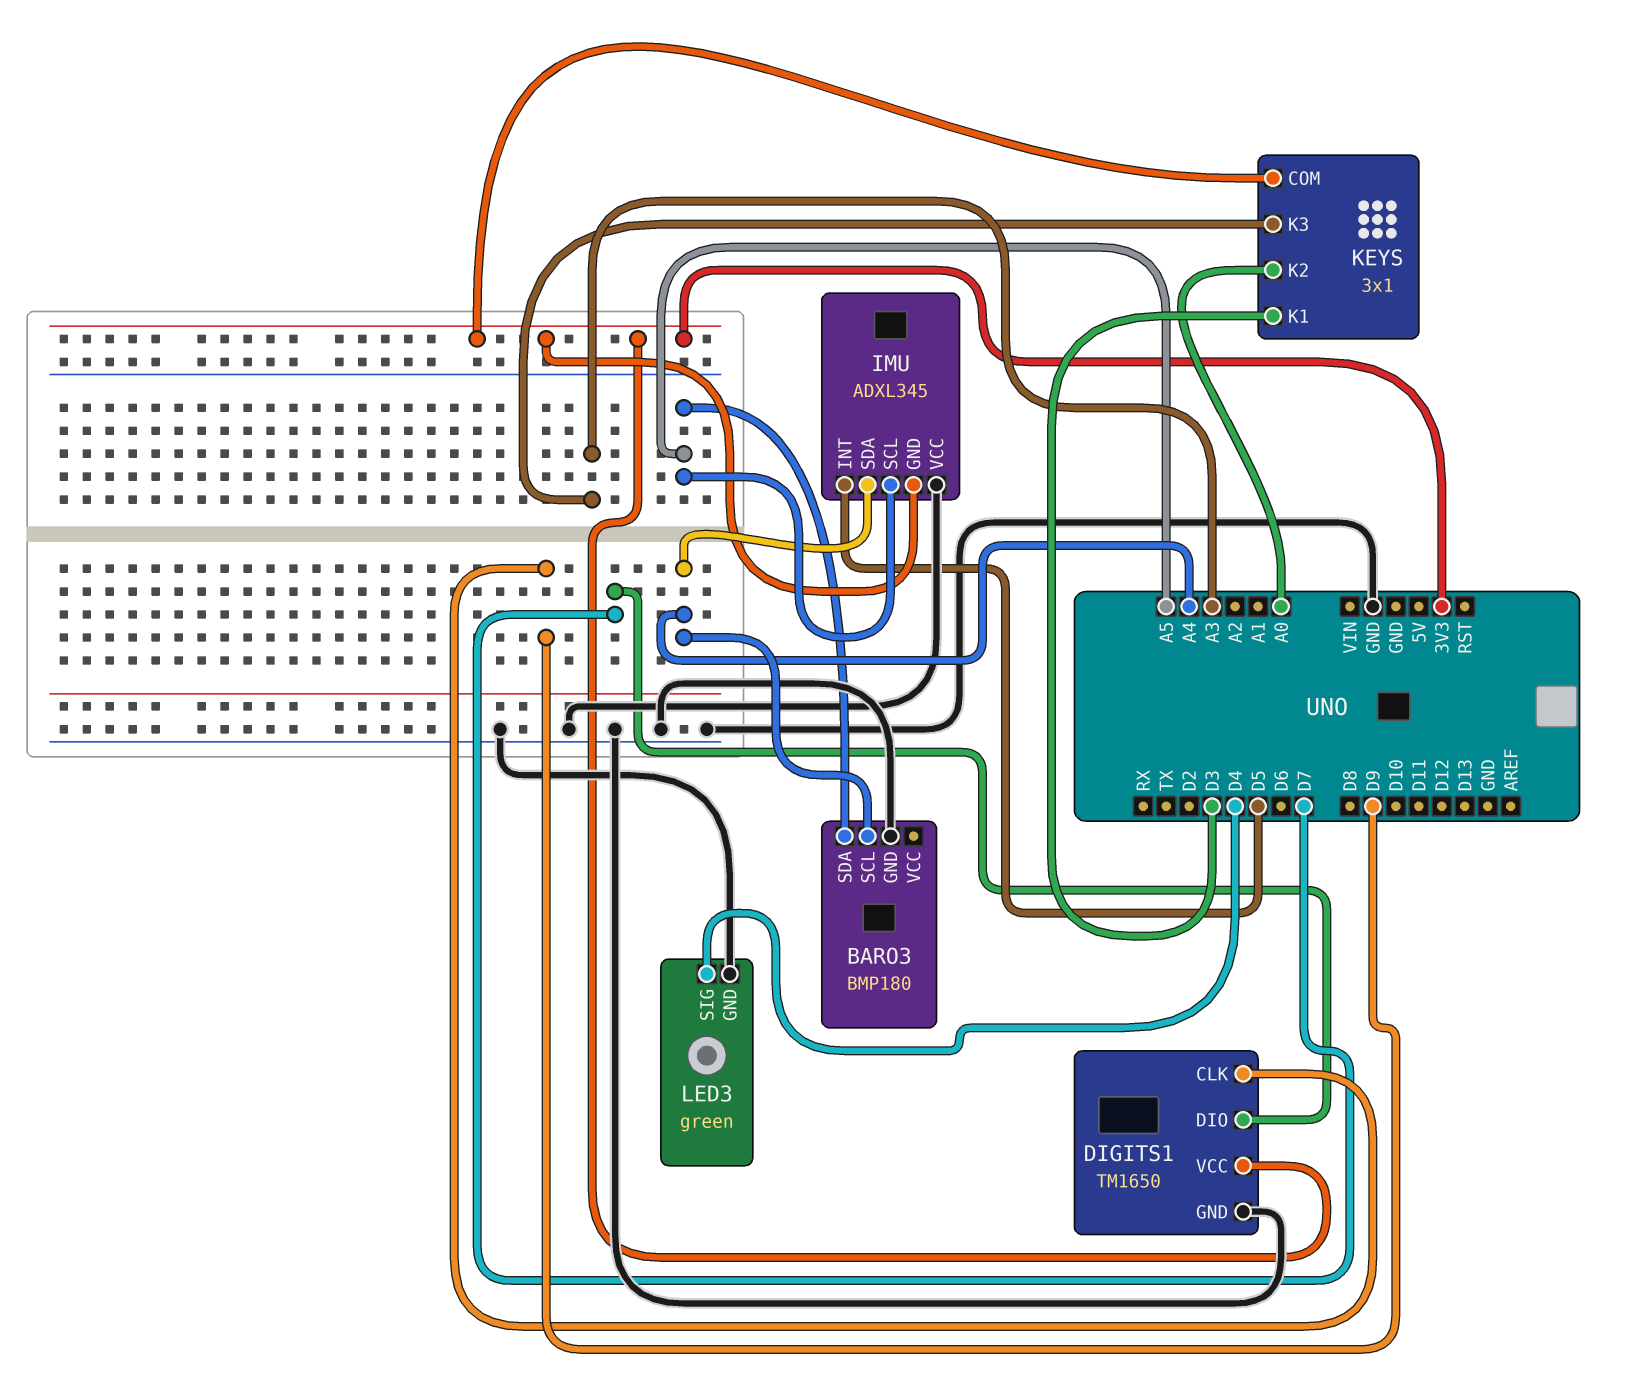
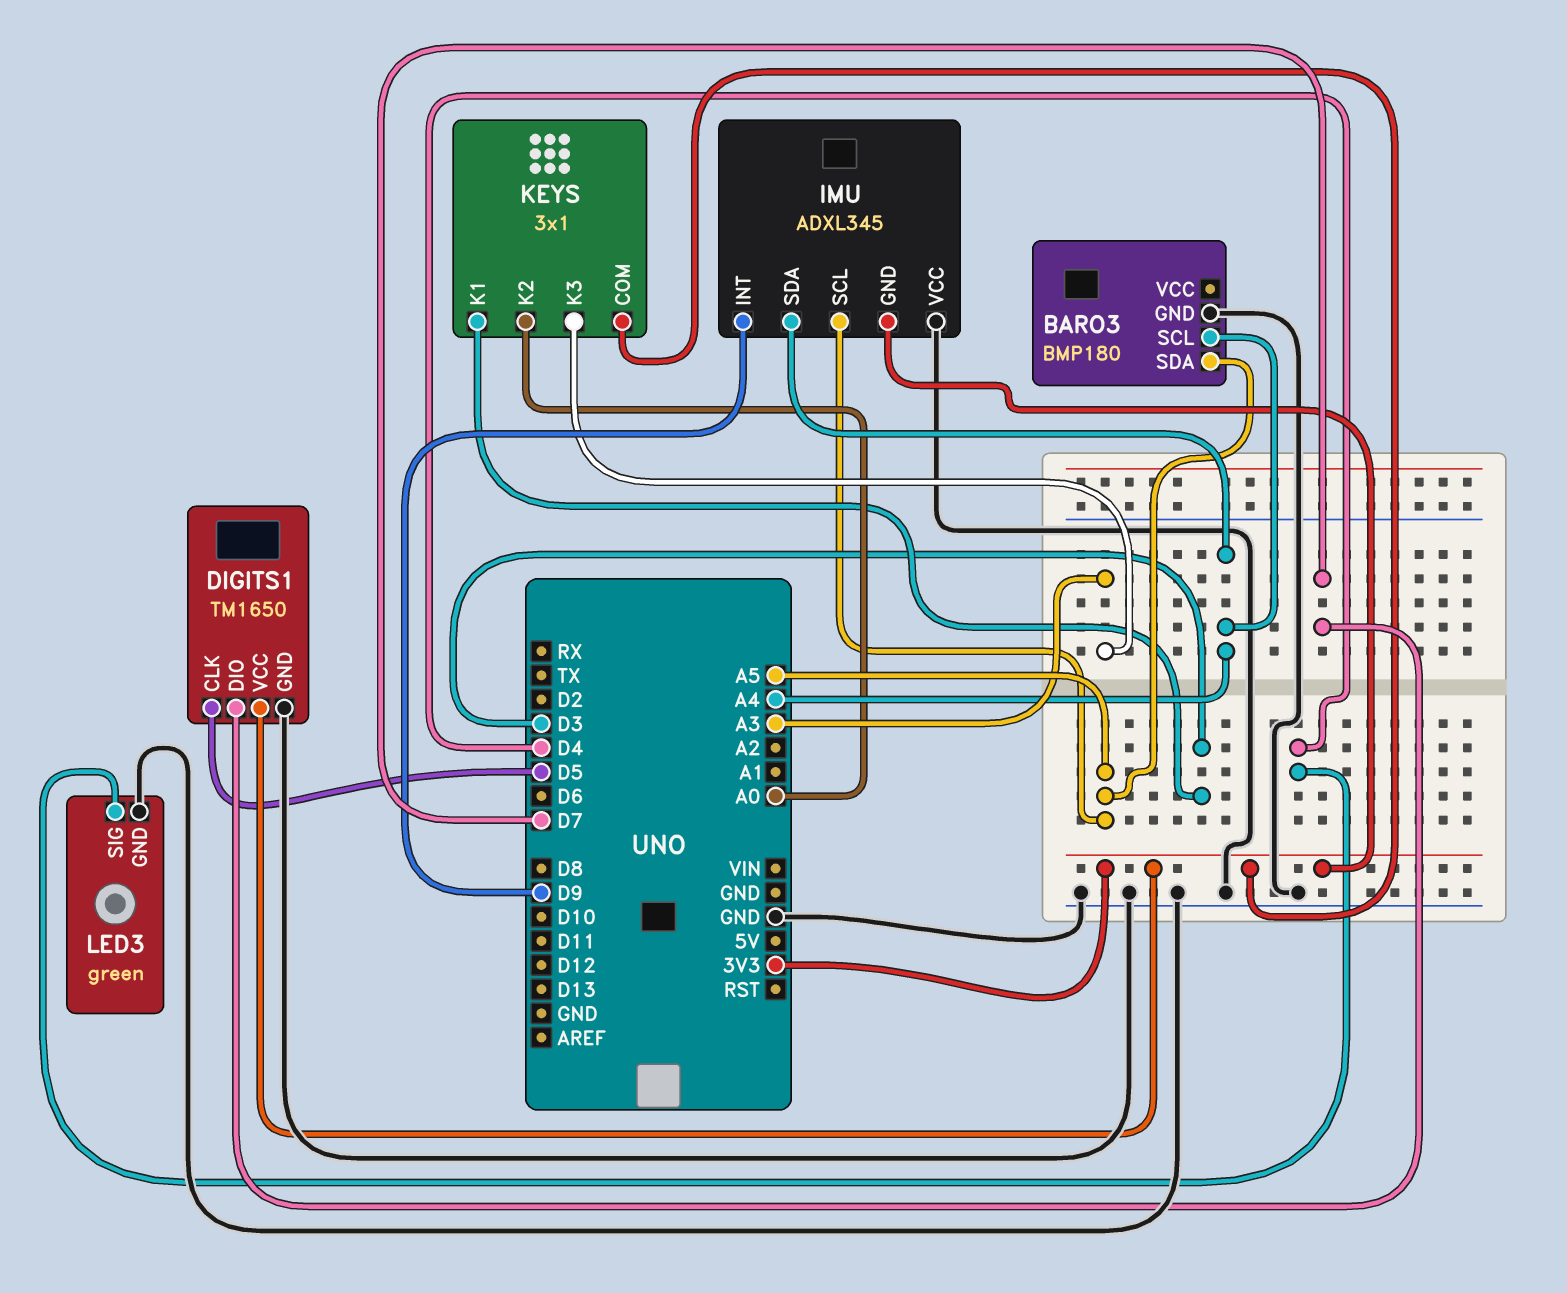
DIGITS1 pin CLK: D9 -> D5
IMU pin INT: D5 -> D9

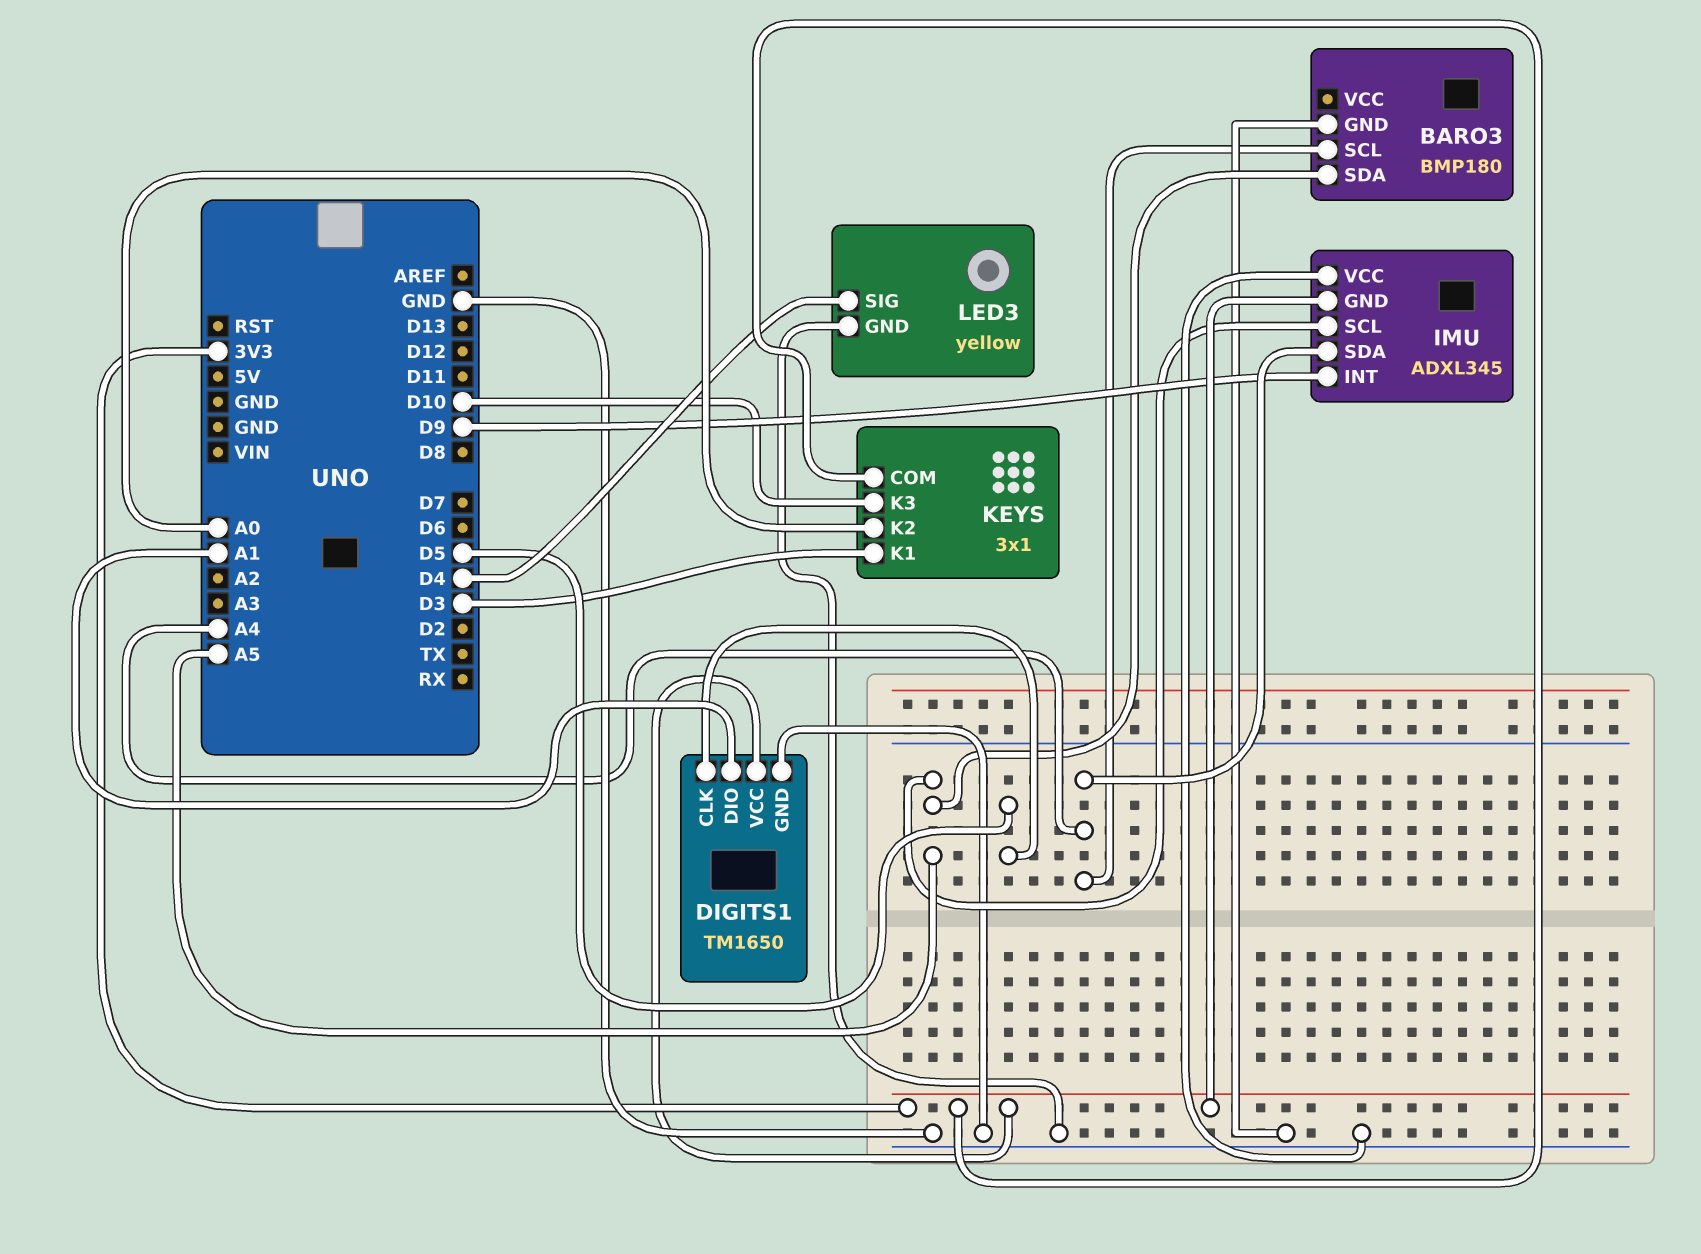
DIGITS1 pin DIO: D7 -> A1
KEYS pin K3: A3 -> D10
LED3: green -> yellow

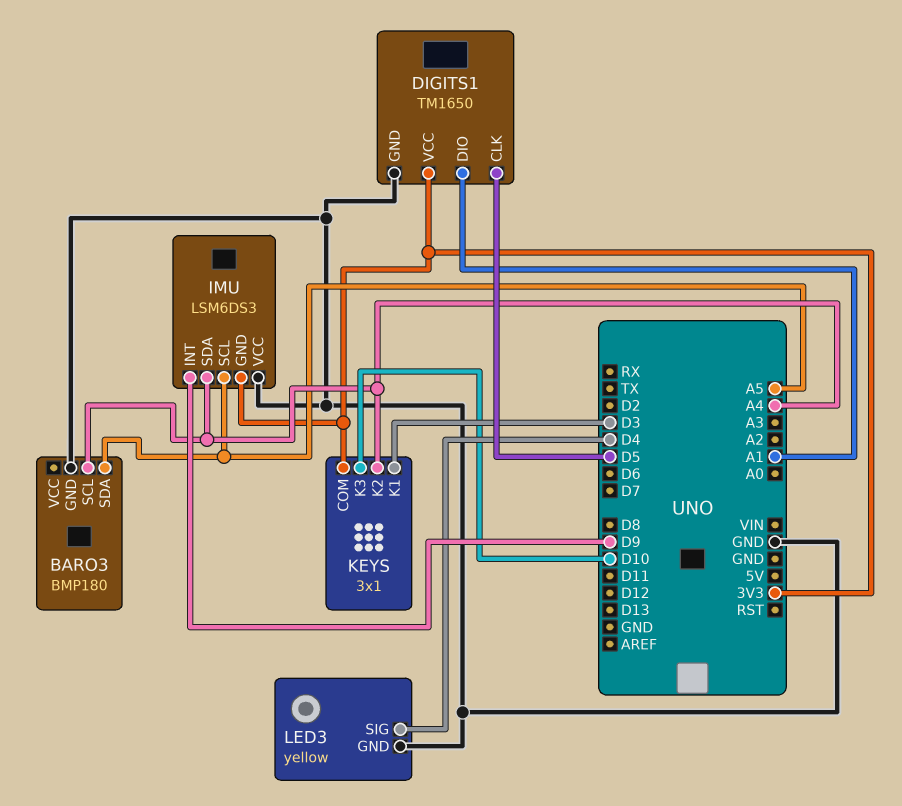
IMU: ADXL345 -> LSM6DS3
KEYS pin K2: A0 -> A4

